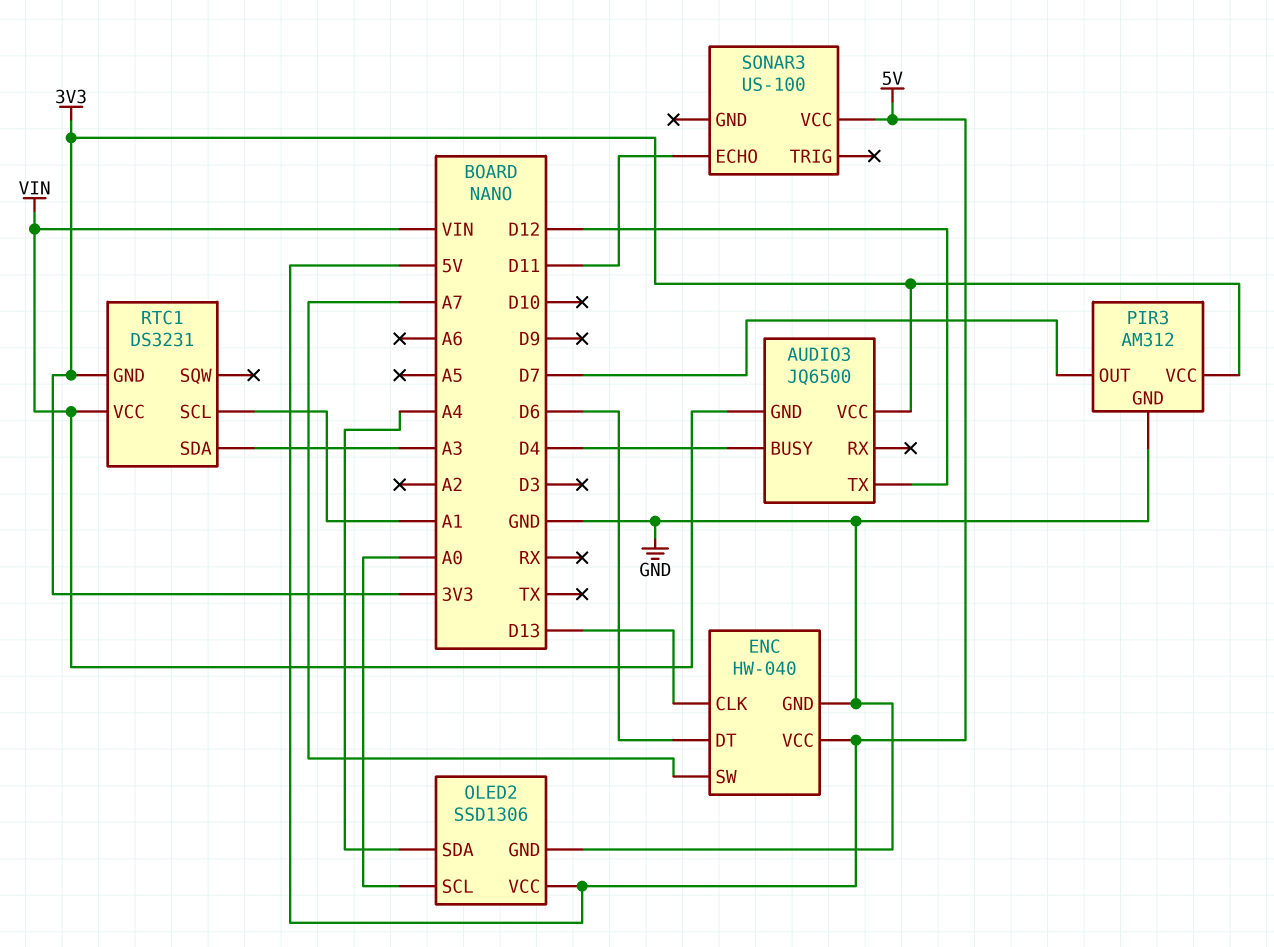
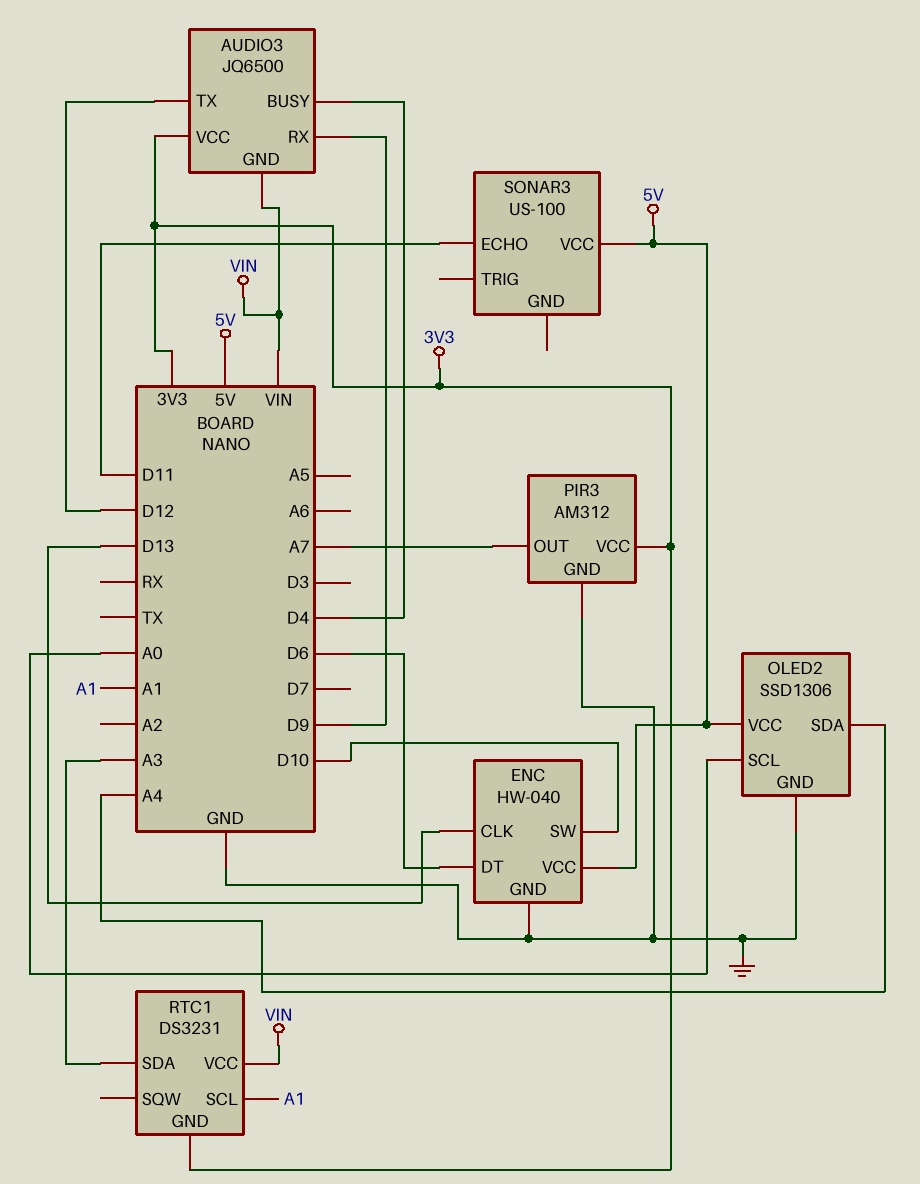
AUDIO3 pin RX: none -> D9
ENC pin SW: A7 -> D10
PIR3 pin OUT: D7 -> A7

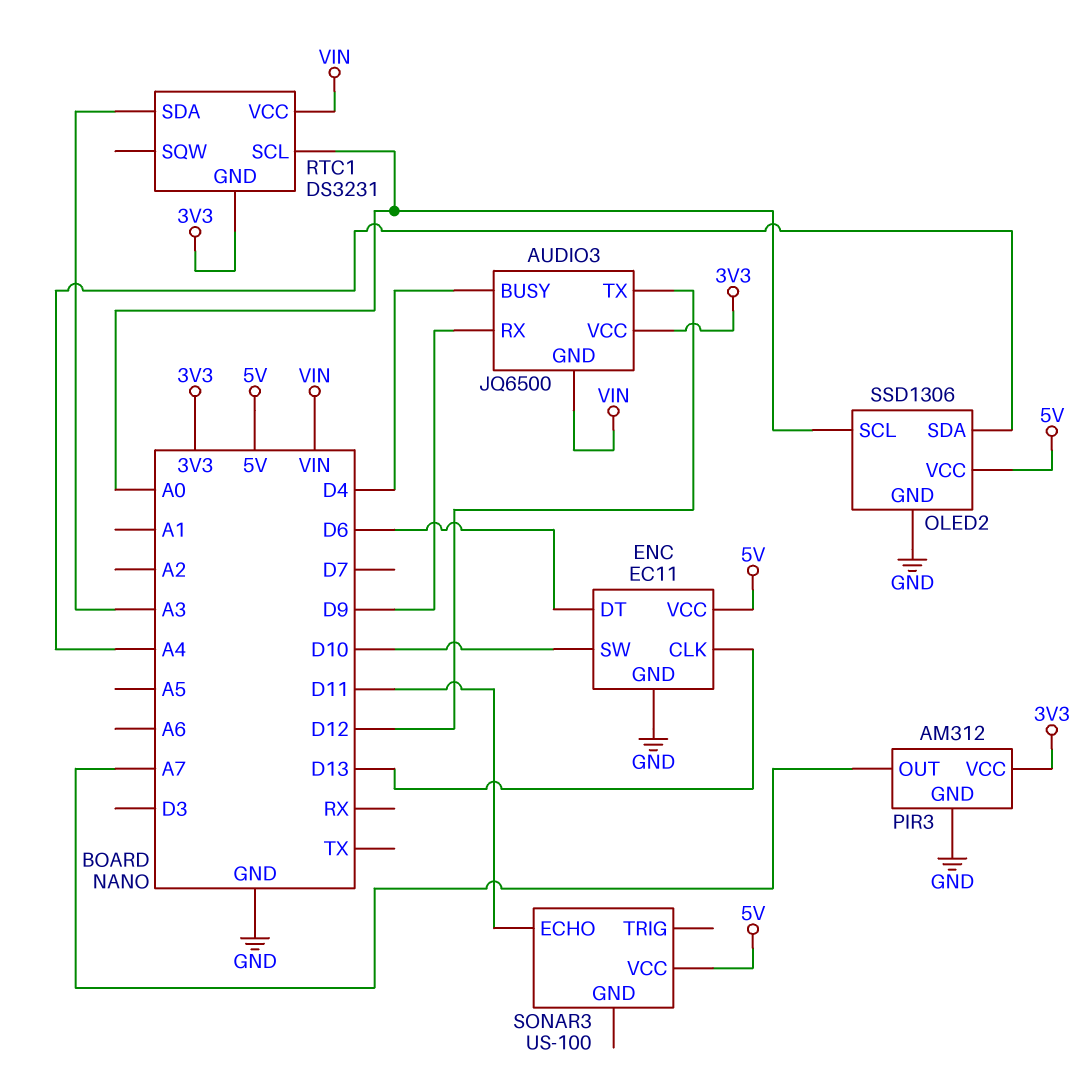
ENC: HW-040 -> EC11
RTC1 pin SCL: A1 -> A0

